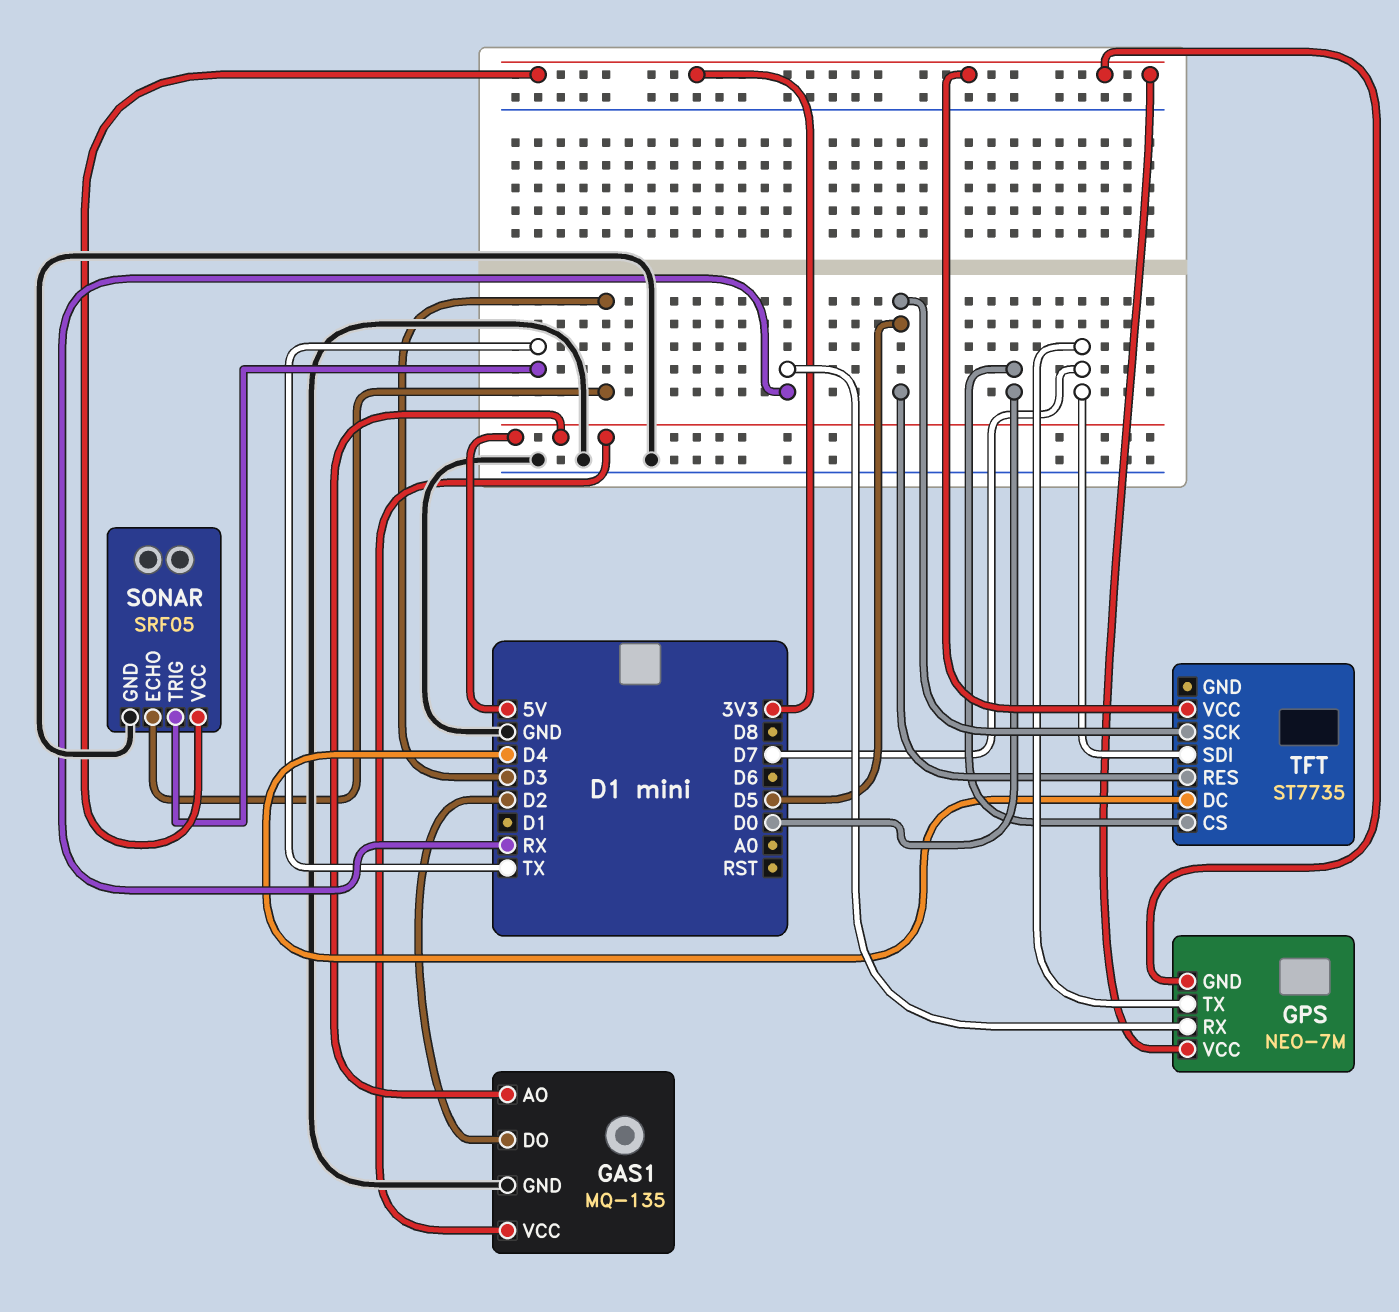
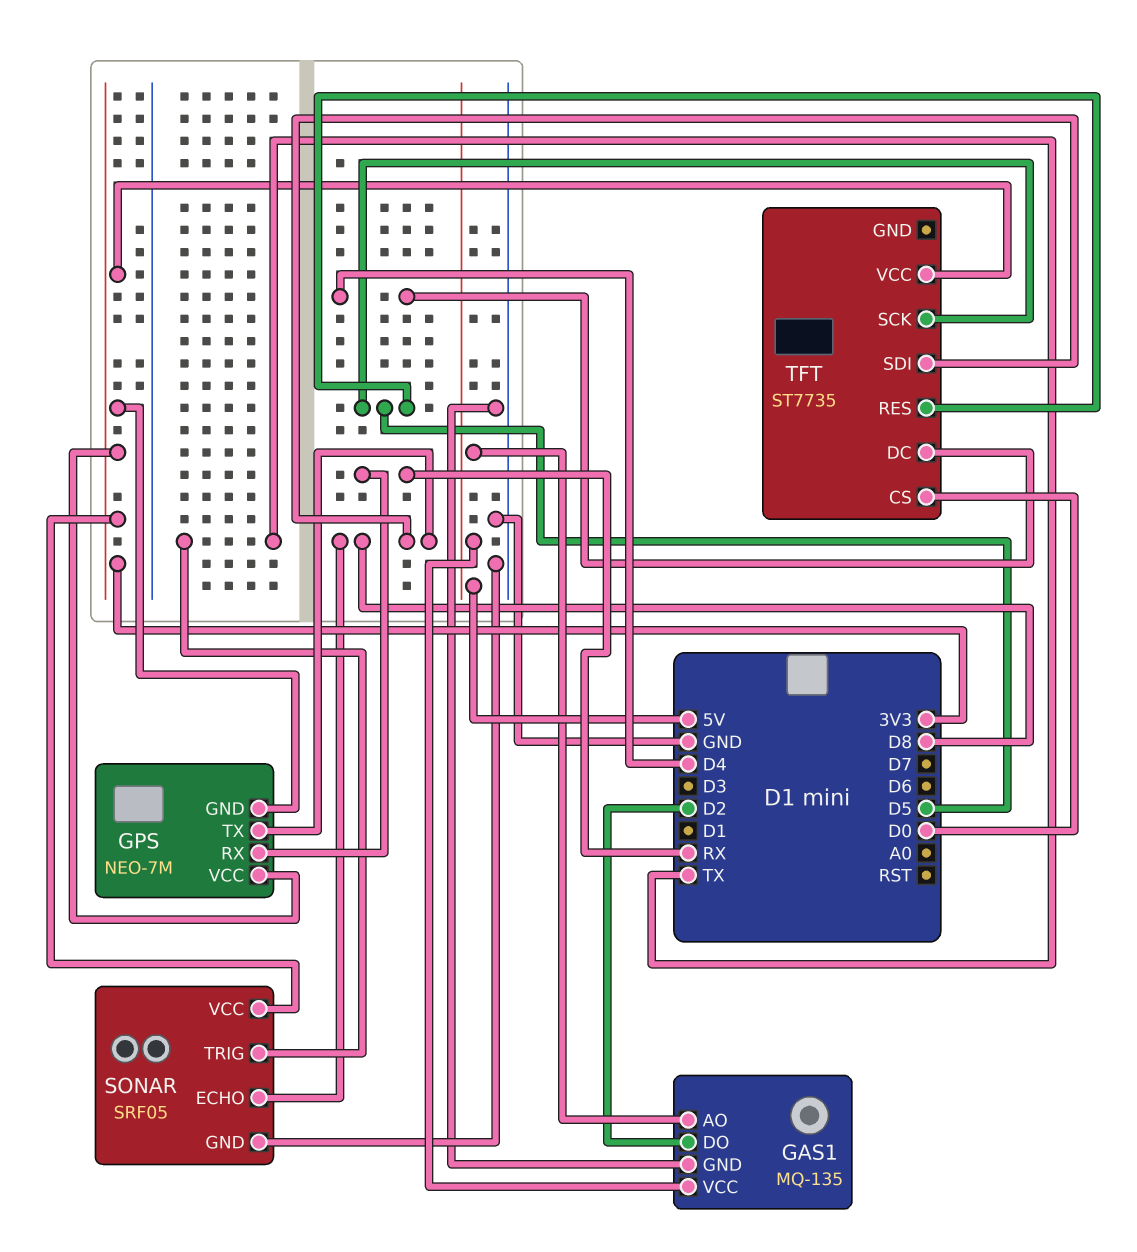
GPS pin TX: D7 -> D8
SONAR pin ECHO: D3 -> D8
TFT pin SDI: D7 -> D8

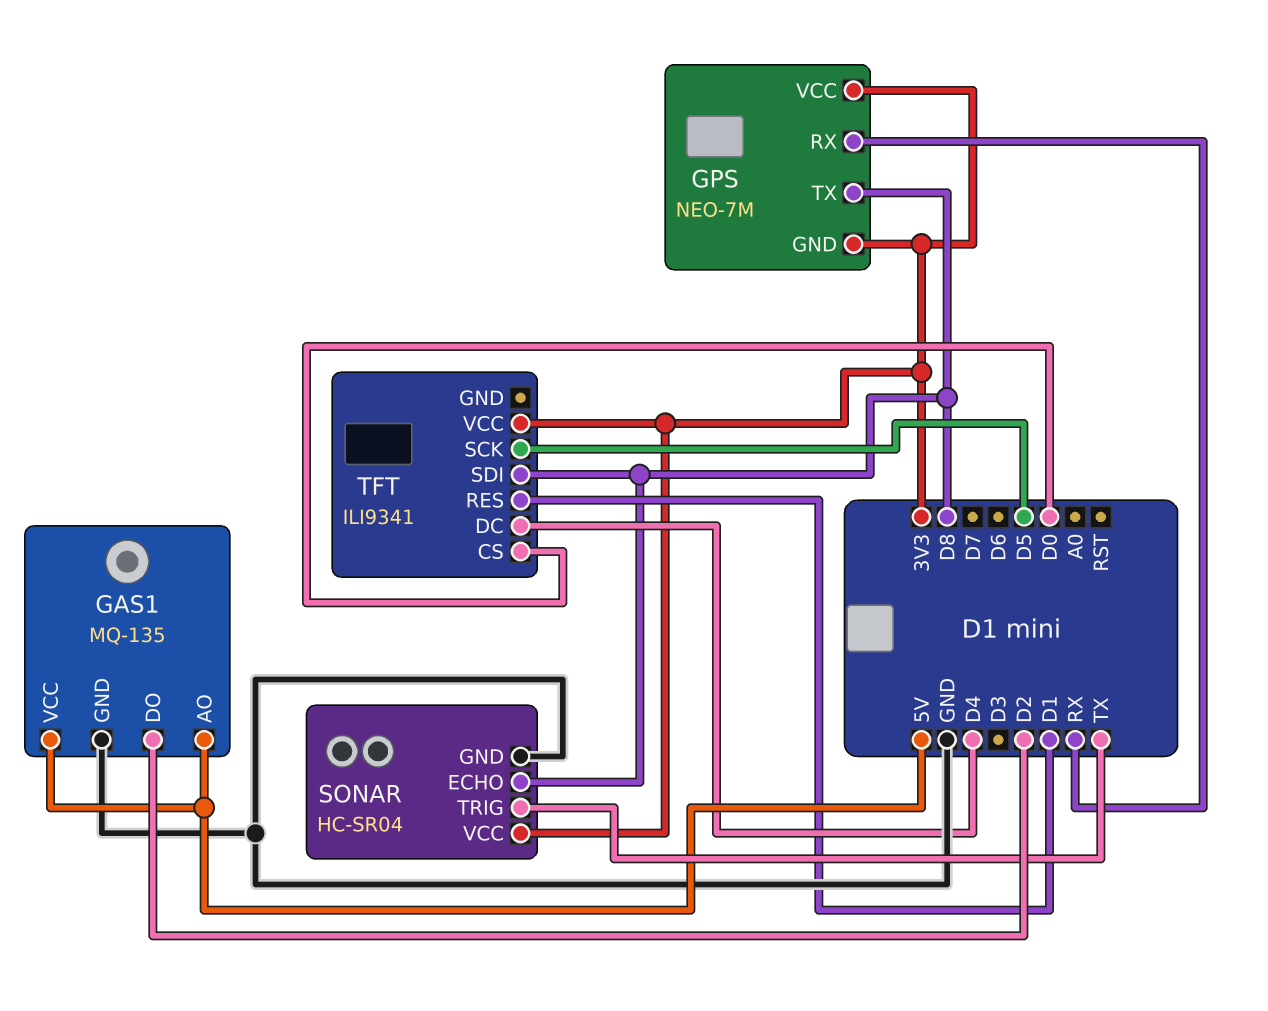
SONAR: SRF05 -> HC-SR04
TFT: ST7735 -> ILI9341
TFT pin RES: D5 -> D1

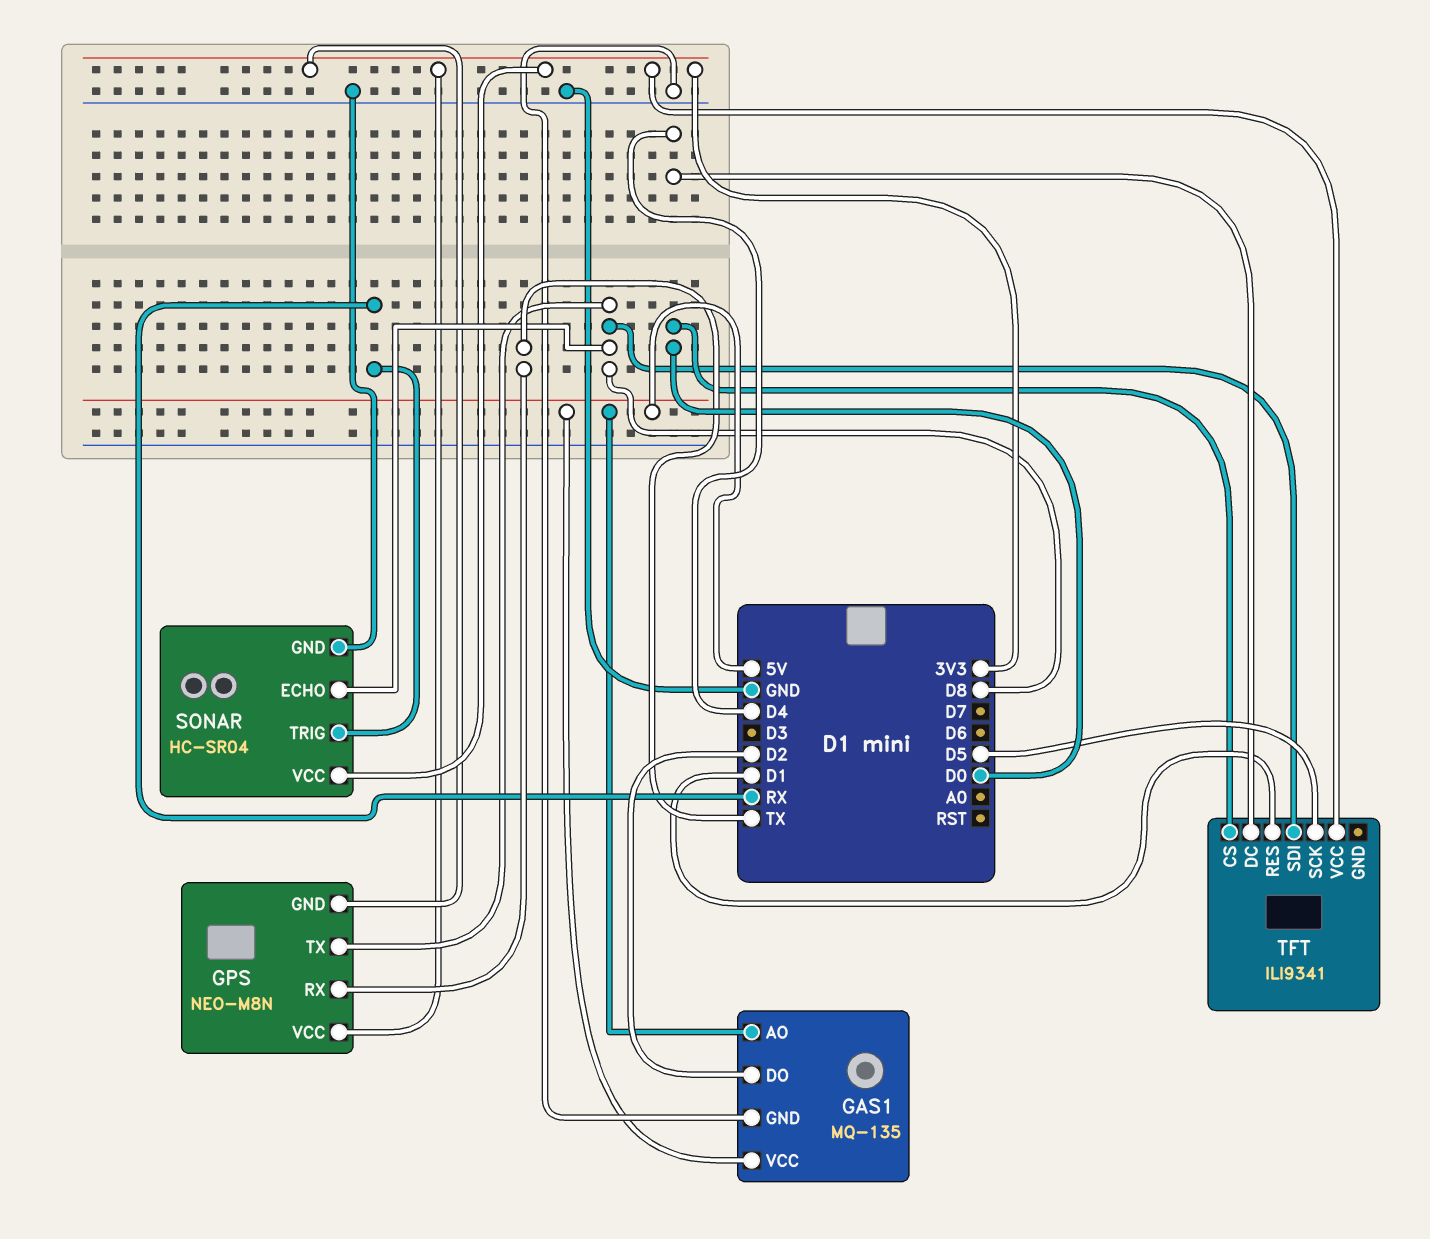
GPS: NEO-7M -> NEO-M8N
GPS pin RX: RX -> TX
SONAR pin TRIG: TX -> RX

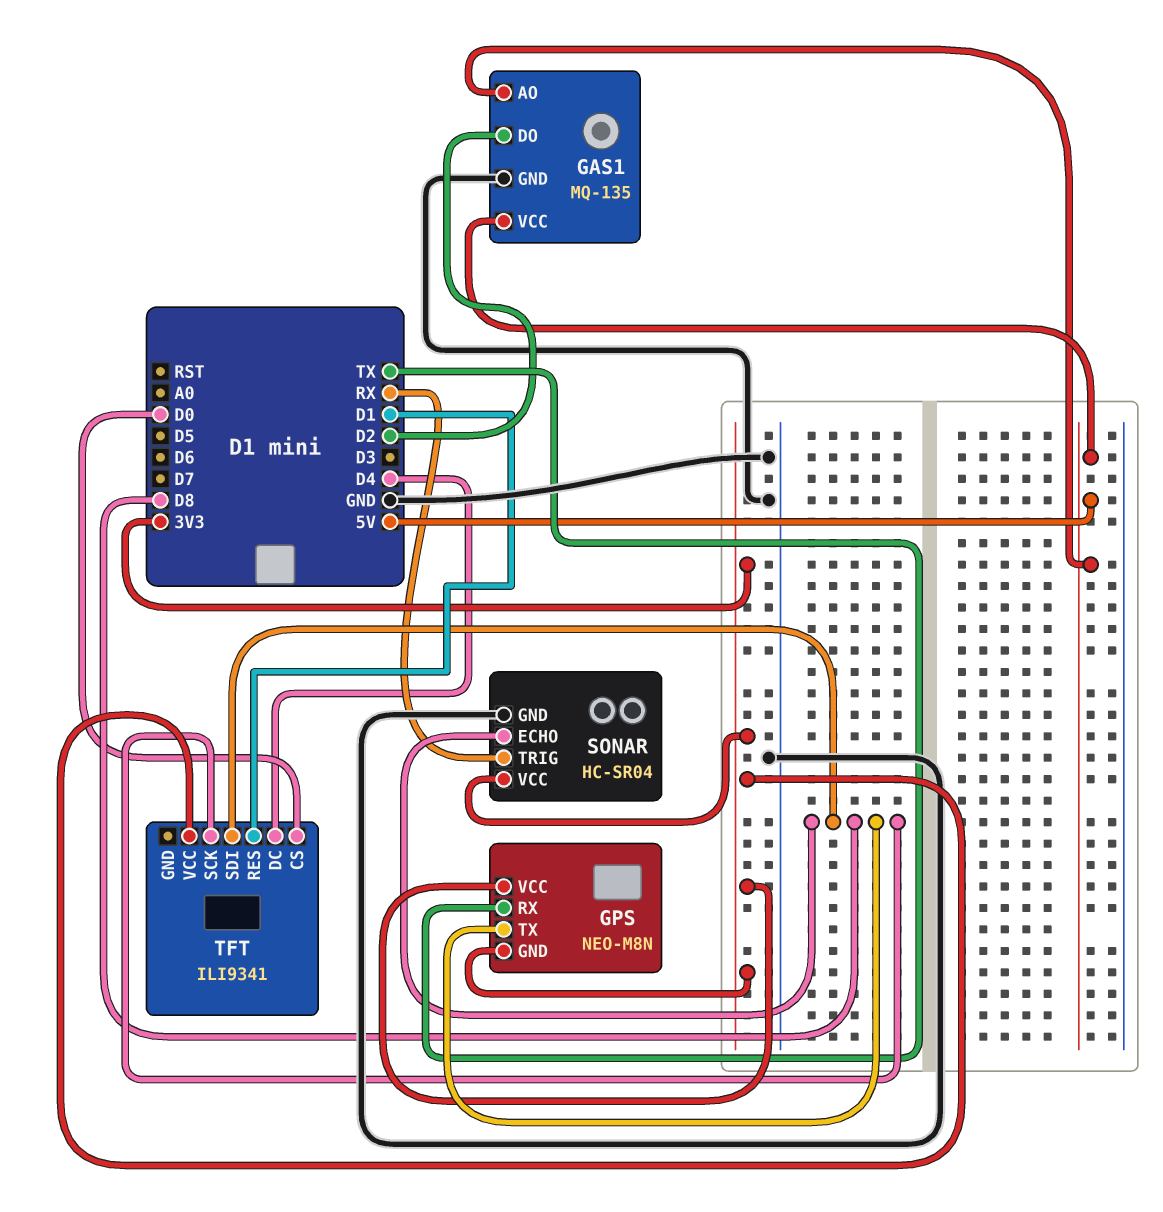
TFT pin SCK: D5 -> D8

